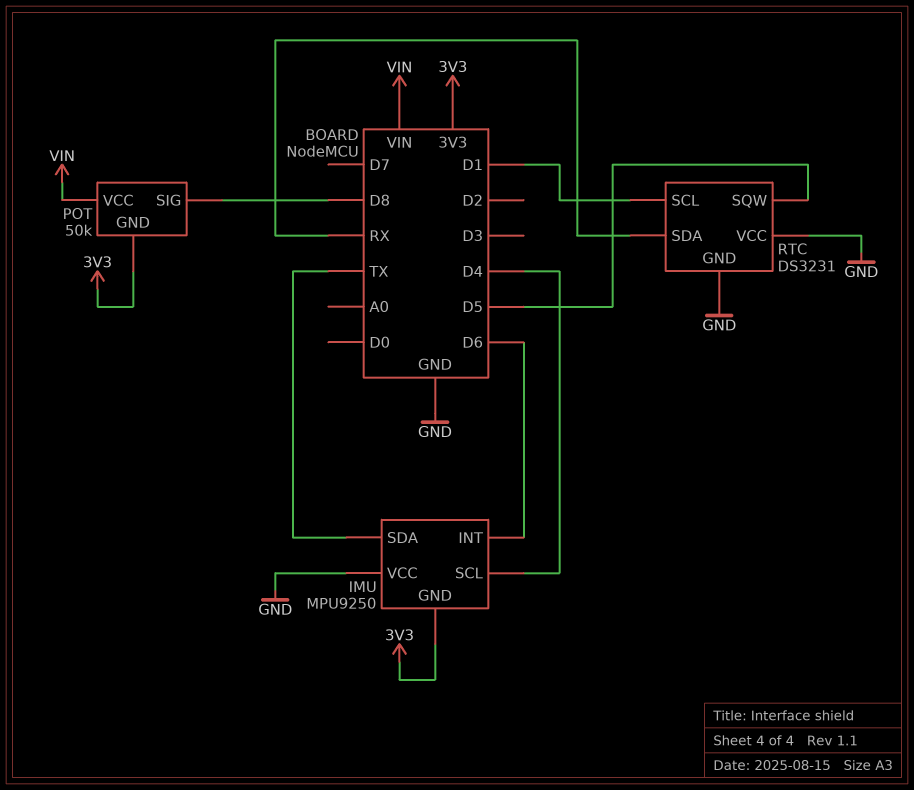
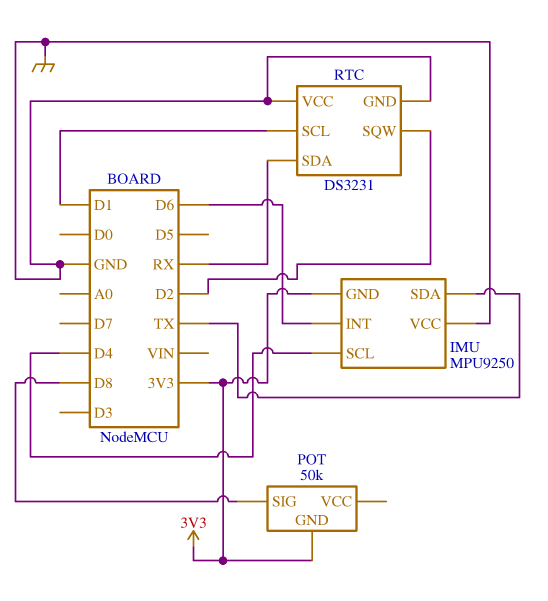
POT pin VCC: VIN -> none
RTC pin SQW: D5 -> D2

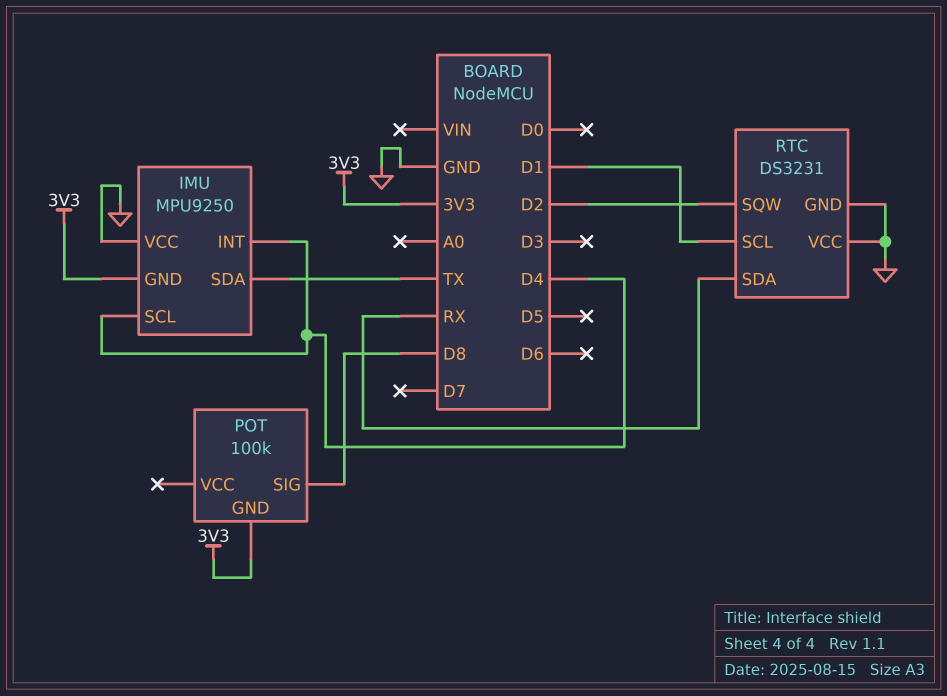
IMU pin INT: D6 -> D4
POT: 50k -> 100k

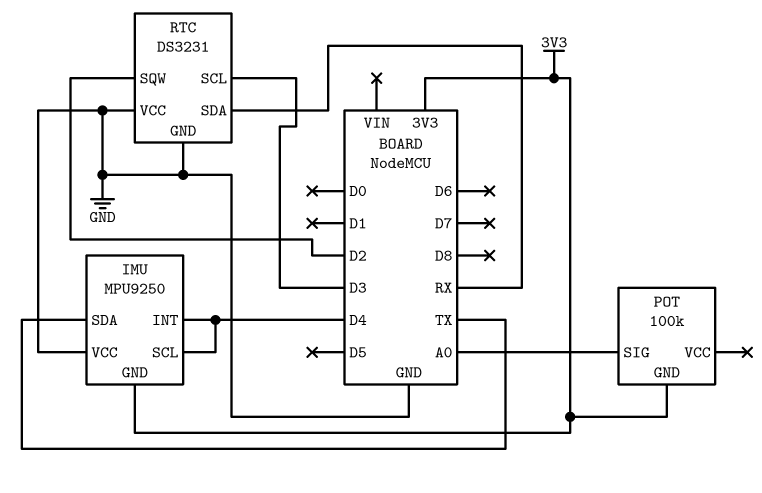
POT pin SIG: D8 -> A0
RTC pin SCL: D1 -> D3

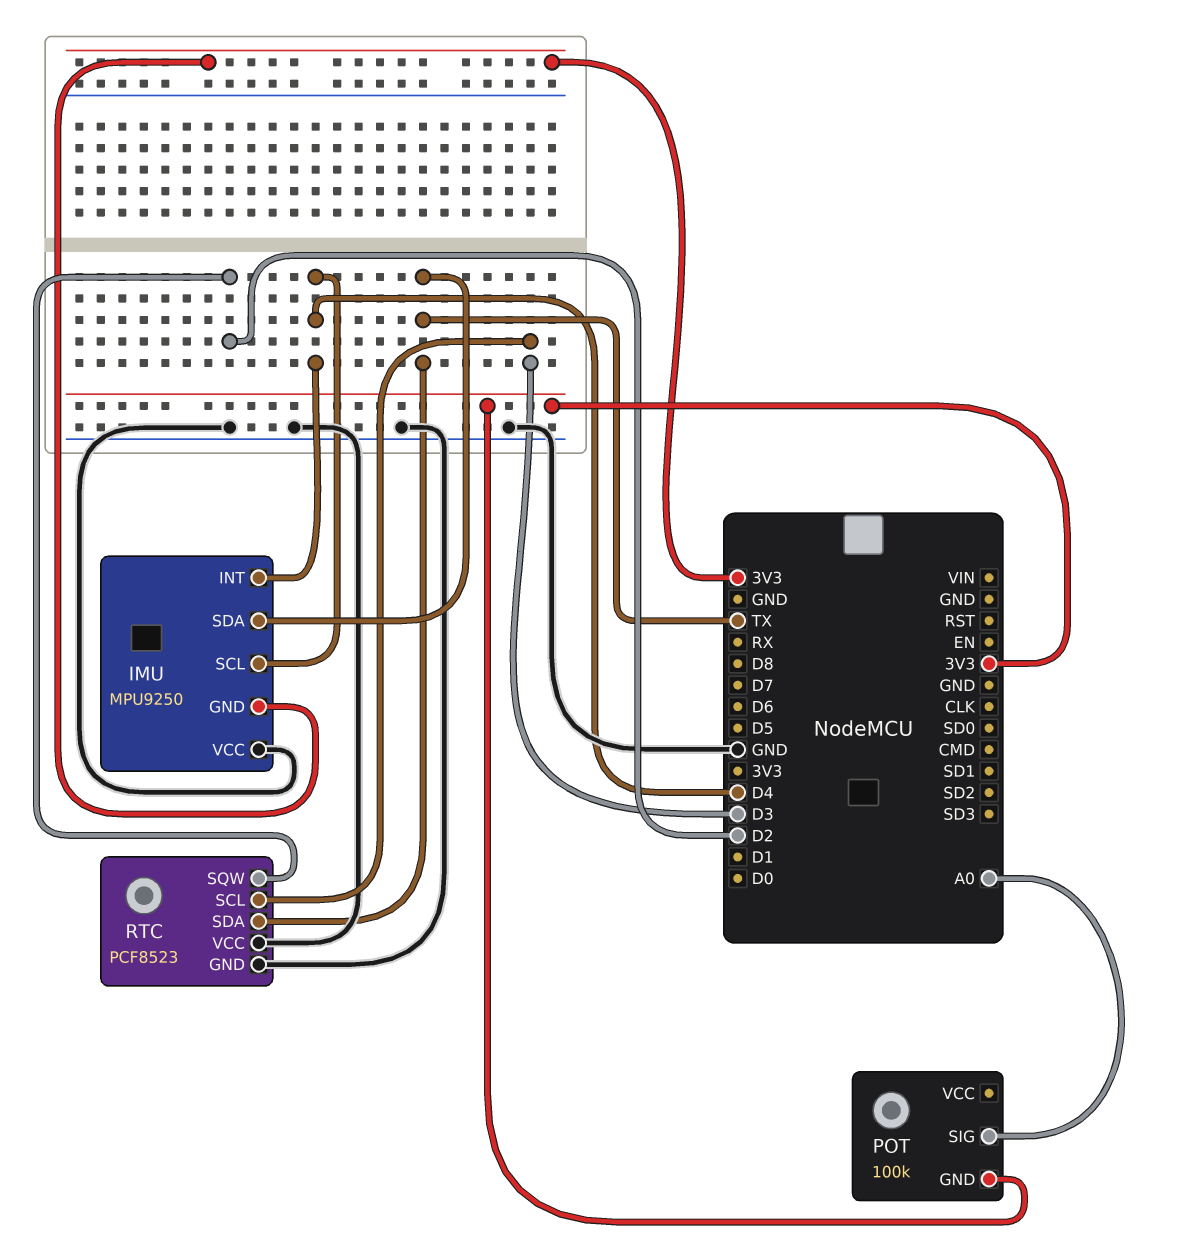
RTC: DS3231 -> PCF8523
RTC pin SDA: RX -> TX

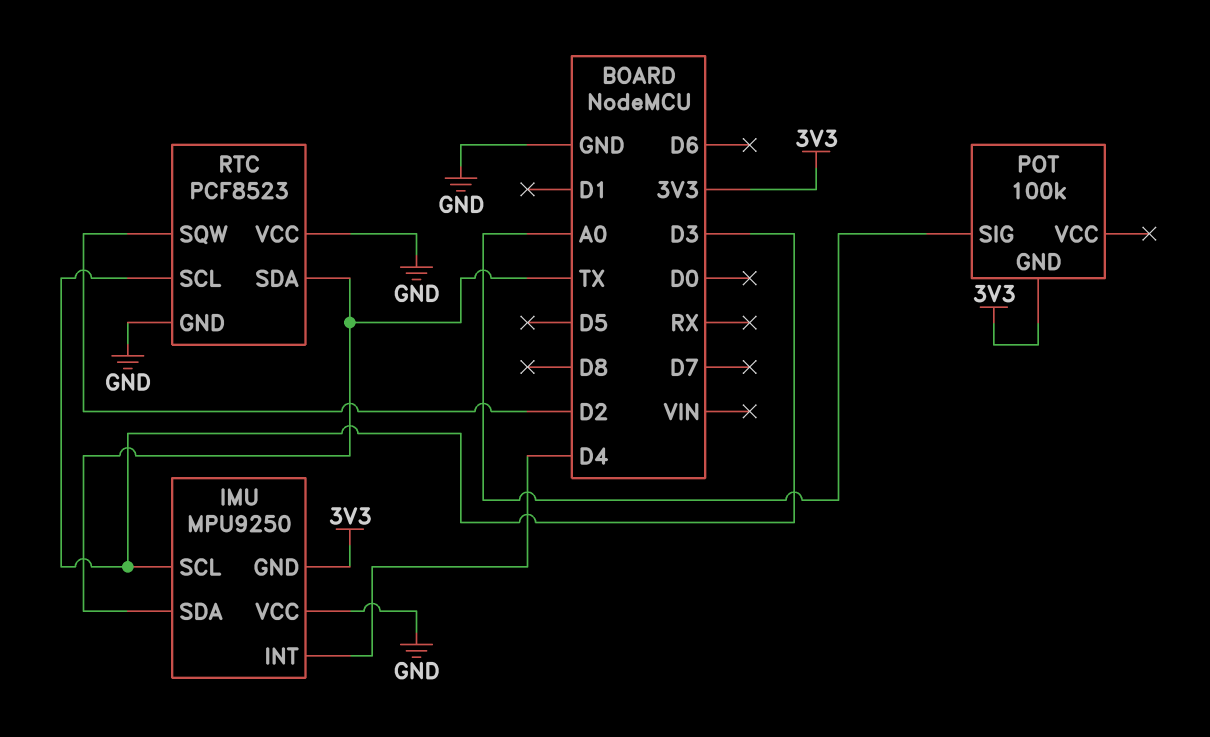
IMU pin SCL: D4 -> D3

